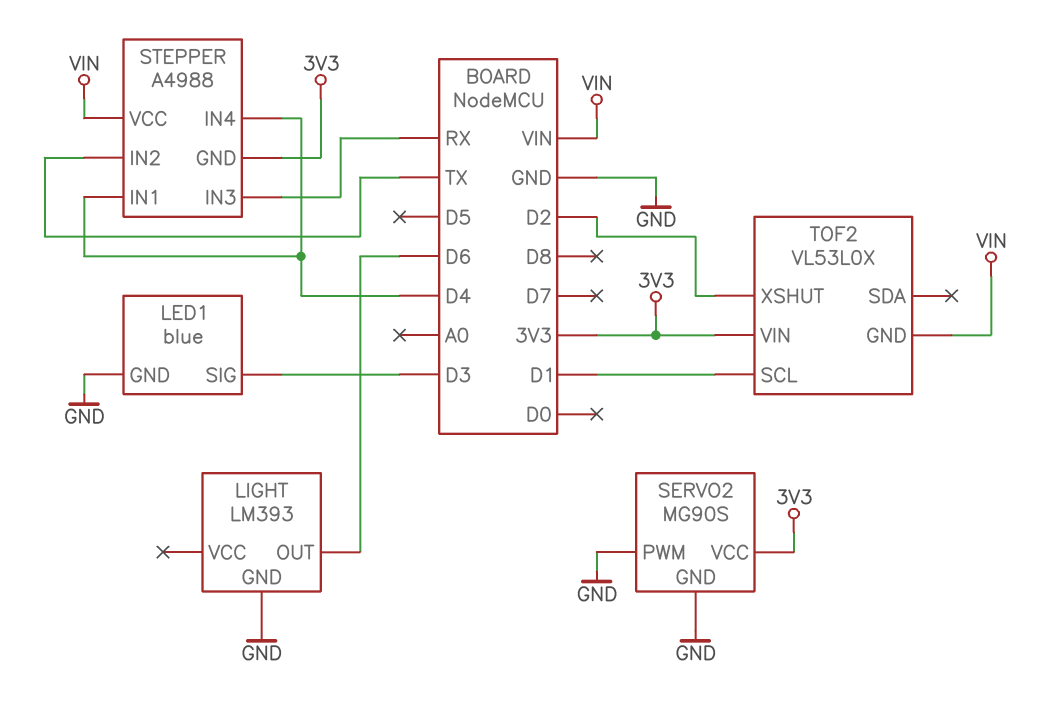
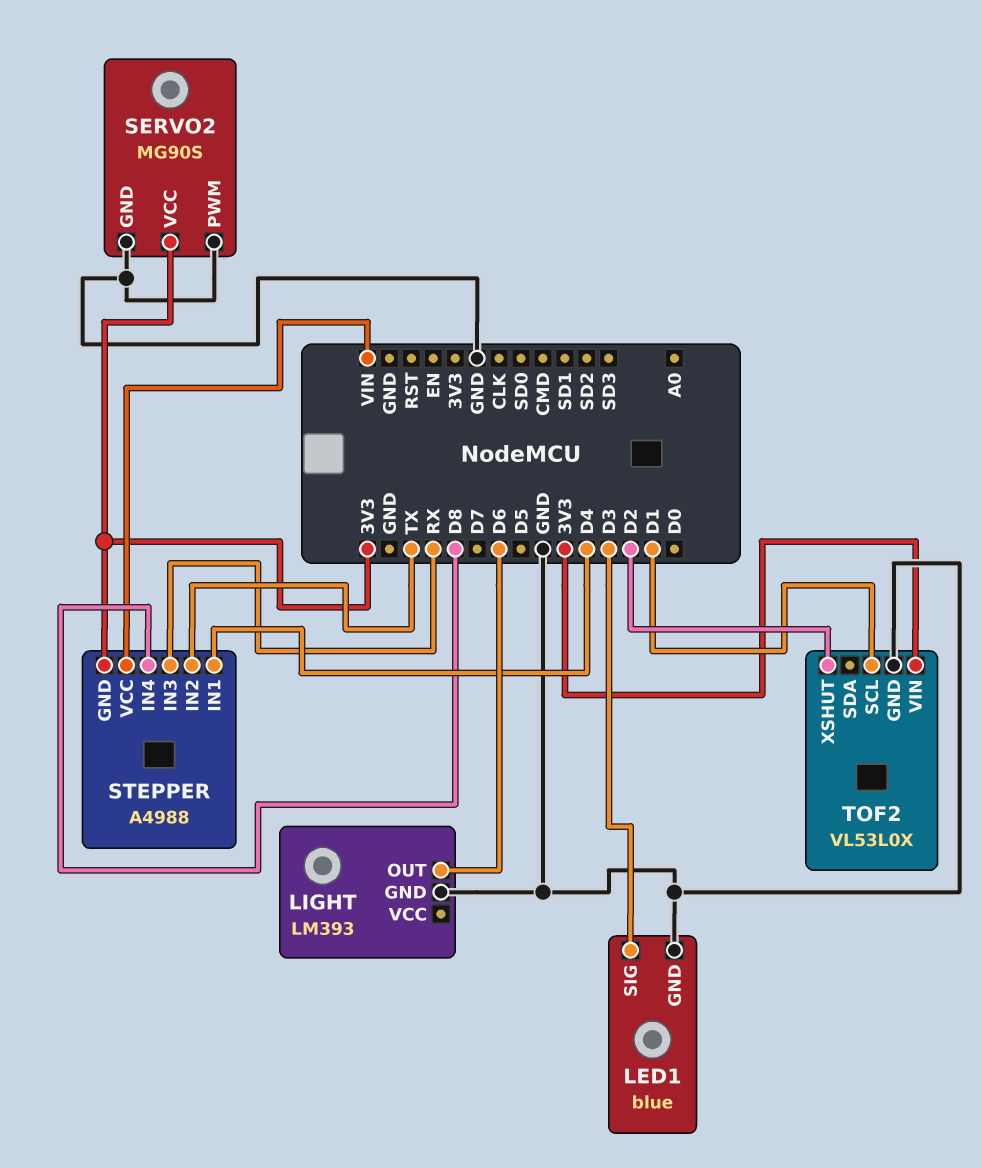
STEPPER pin IN4: D4 -> D8
TOF2 pin GND: VIN -> GND

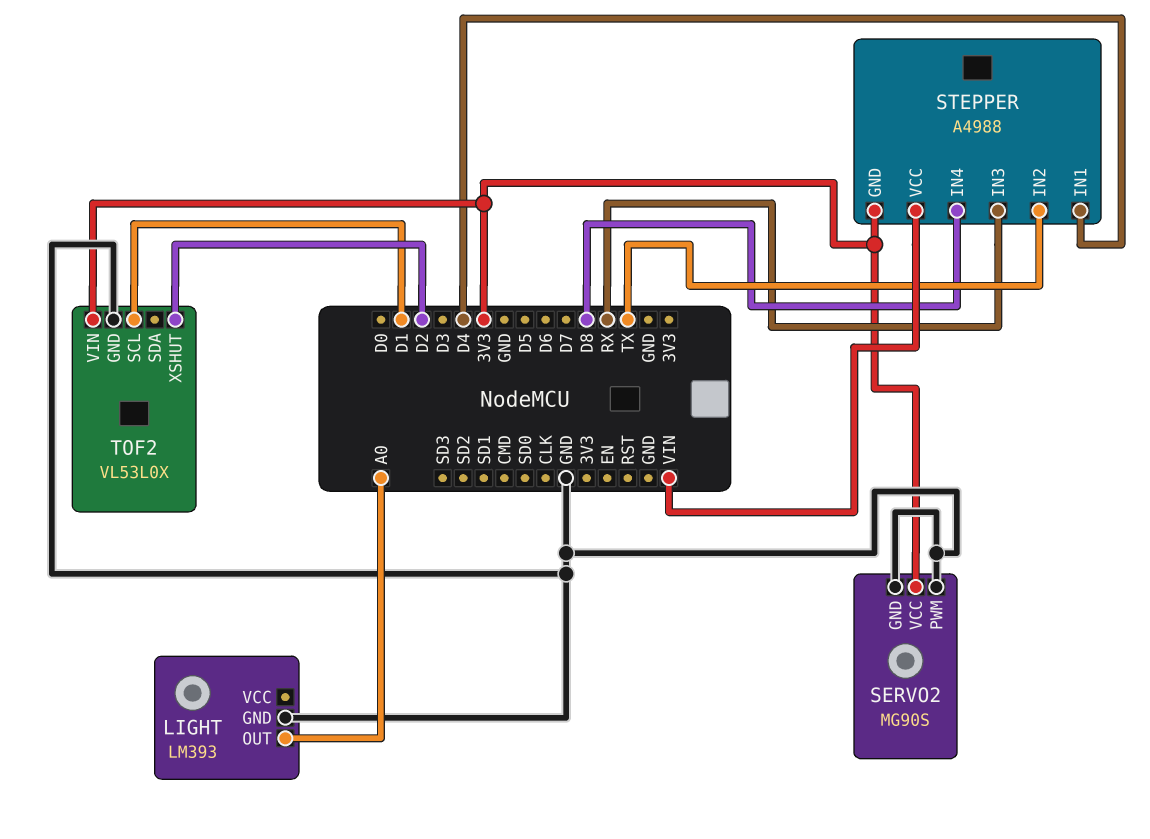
LED1: blue -> none
LED1 pin GND: GND -> none
LED1 pin SIG: D3 -> none
LIGHT pin OUT: D6 -> A0

